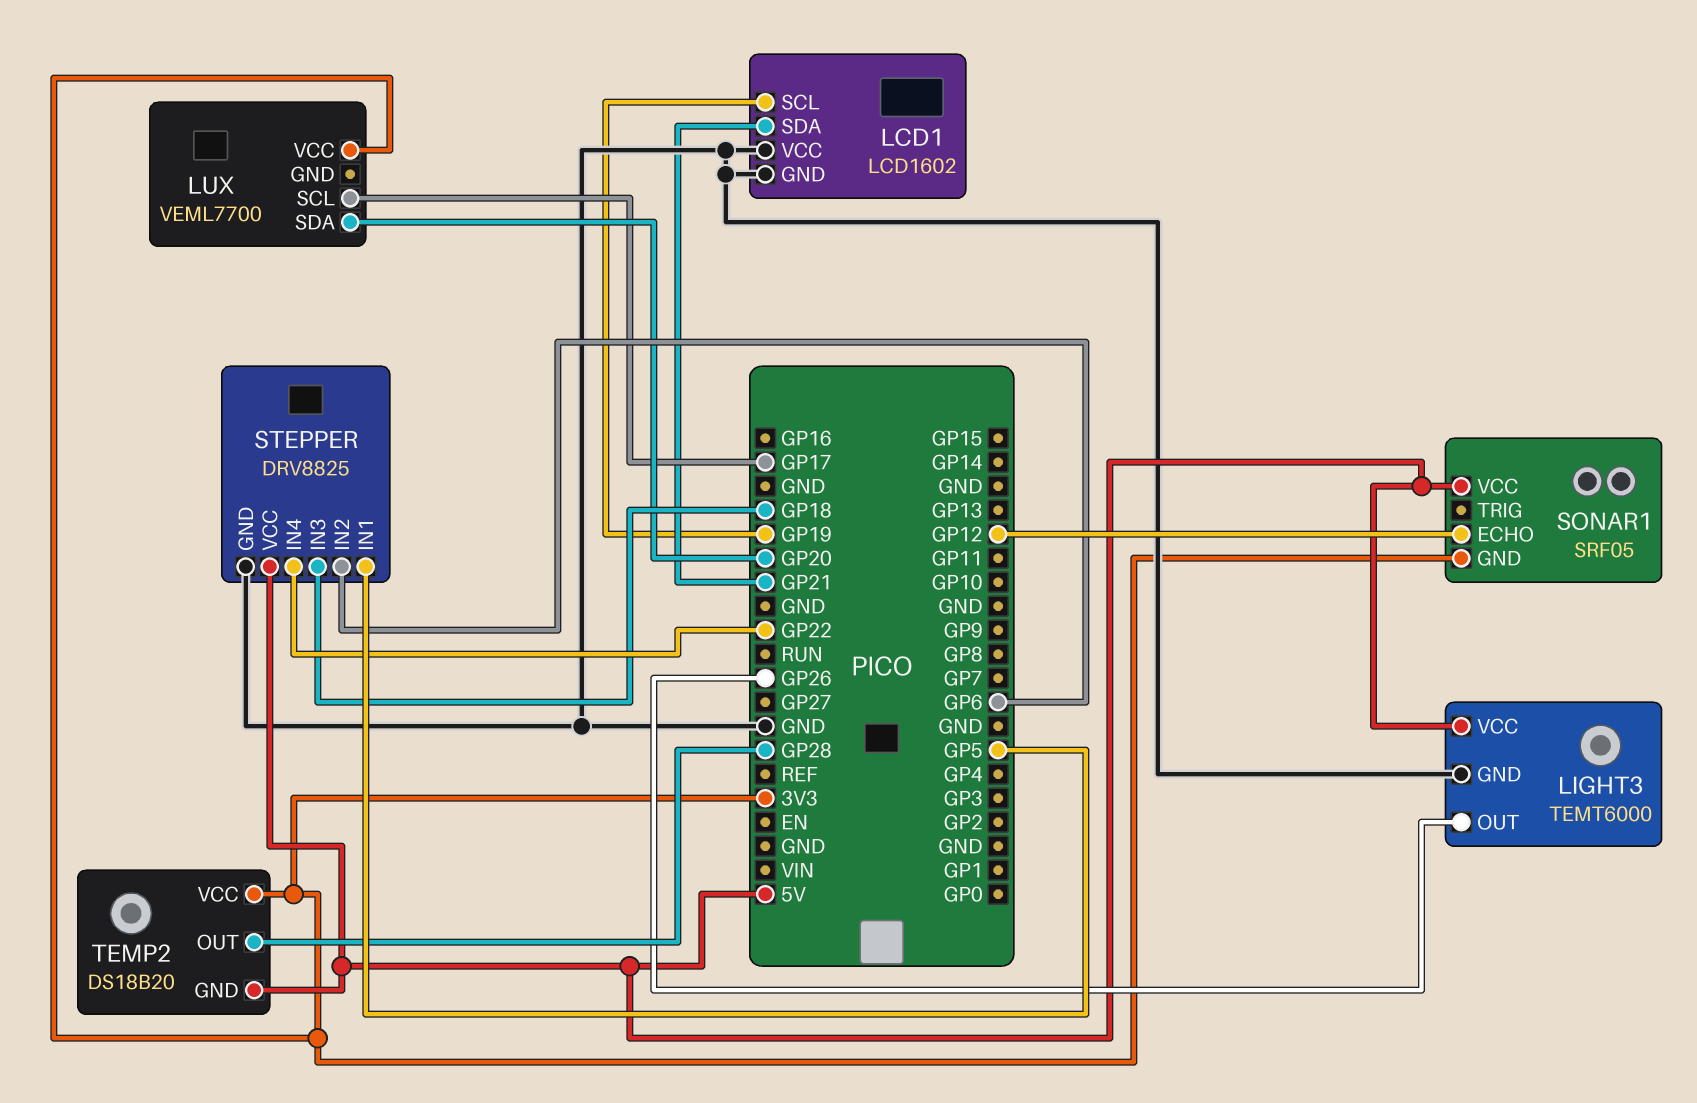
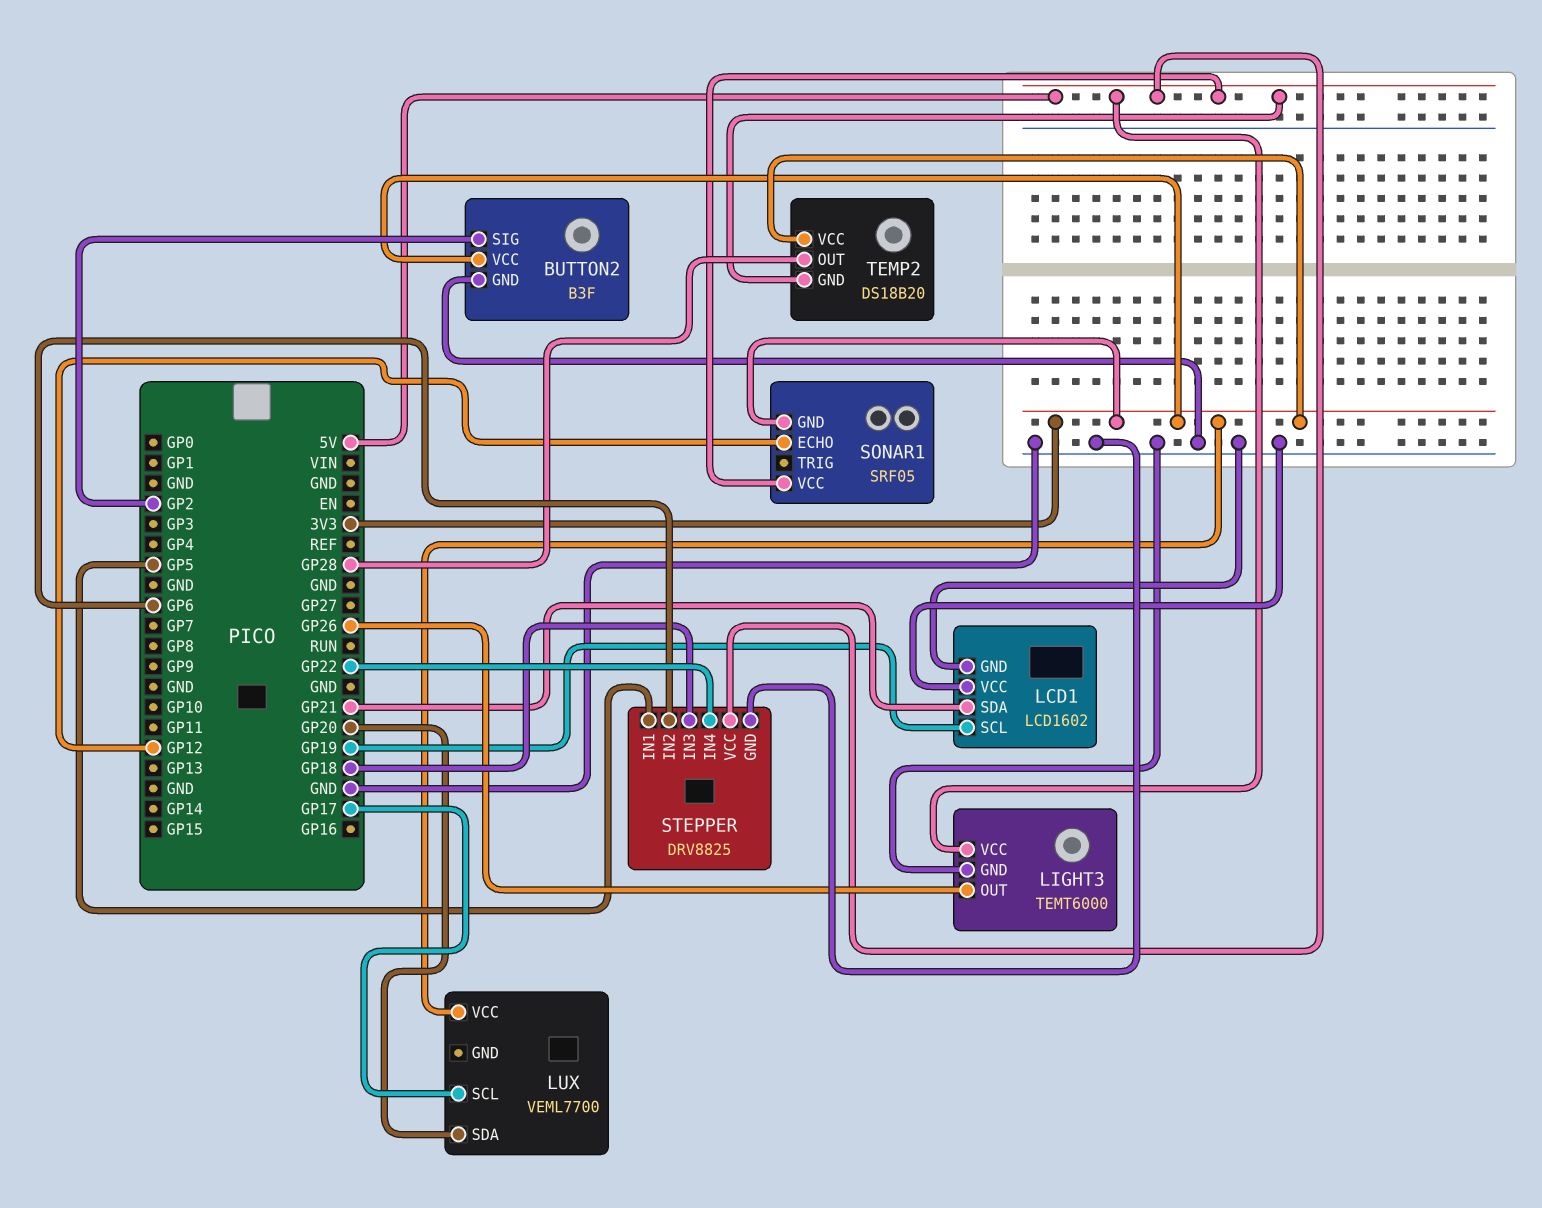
BUTTON2: none -> B3F
BUTTON2 pin GND: none -> GND
BUTTON2 pin SIG: none -> GP2
BUTTON2 pin VCC: none -> 3V3

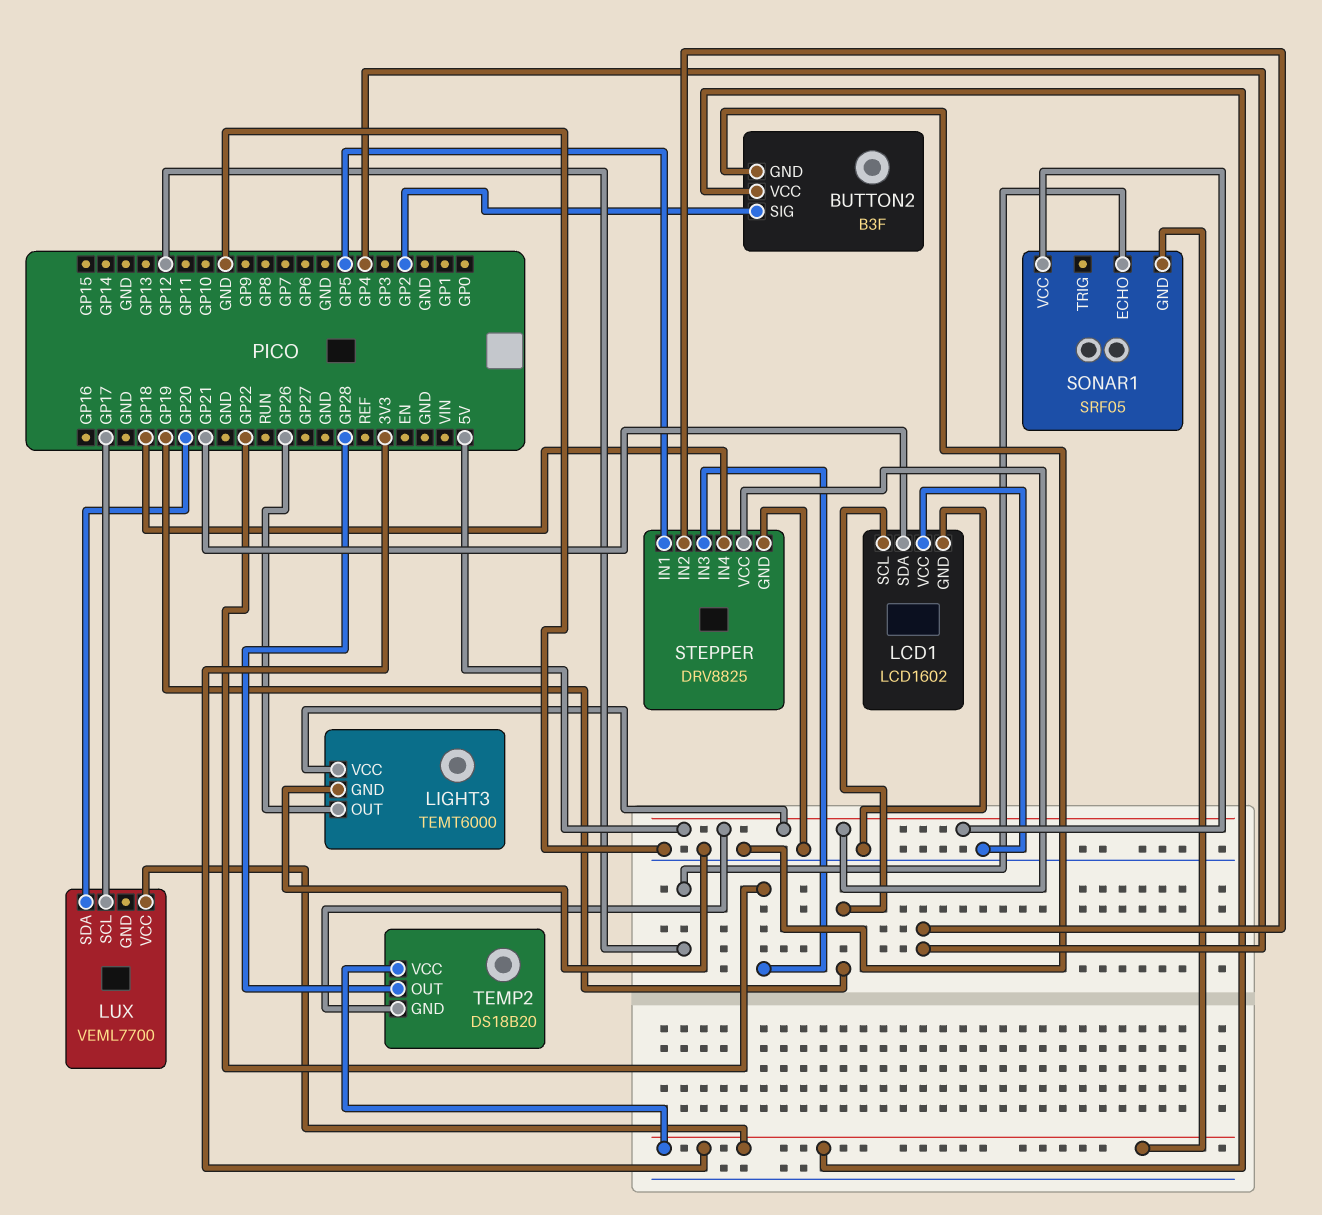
STEPPER pin IN2: GP6 -> GP4
STEPPER pin IN3: GP18 -> GP22
STEPPER pin IN4: GP22 -> GP18

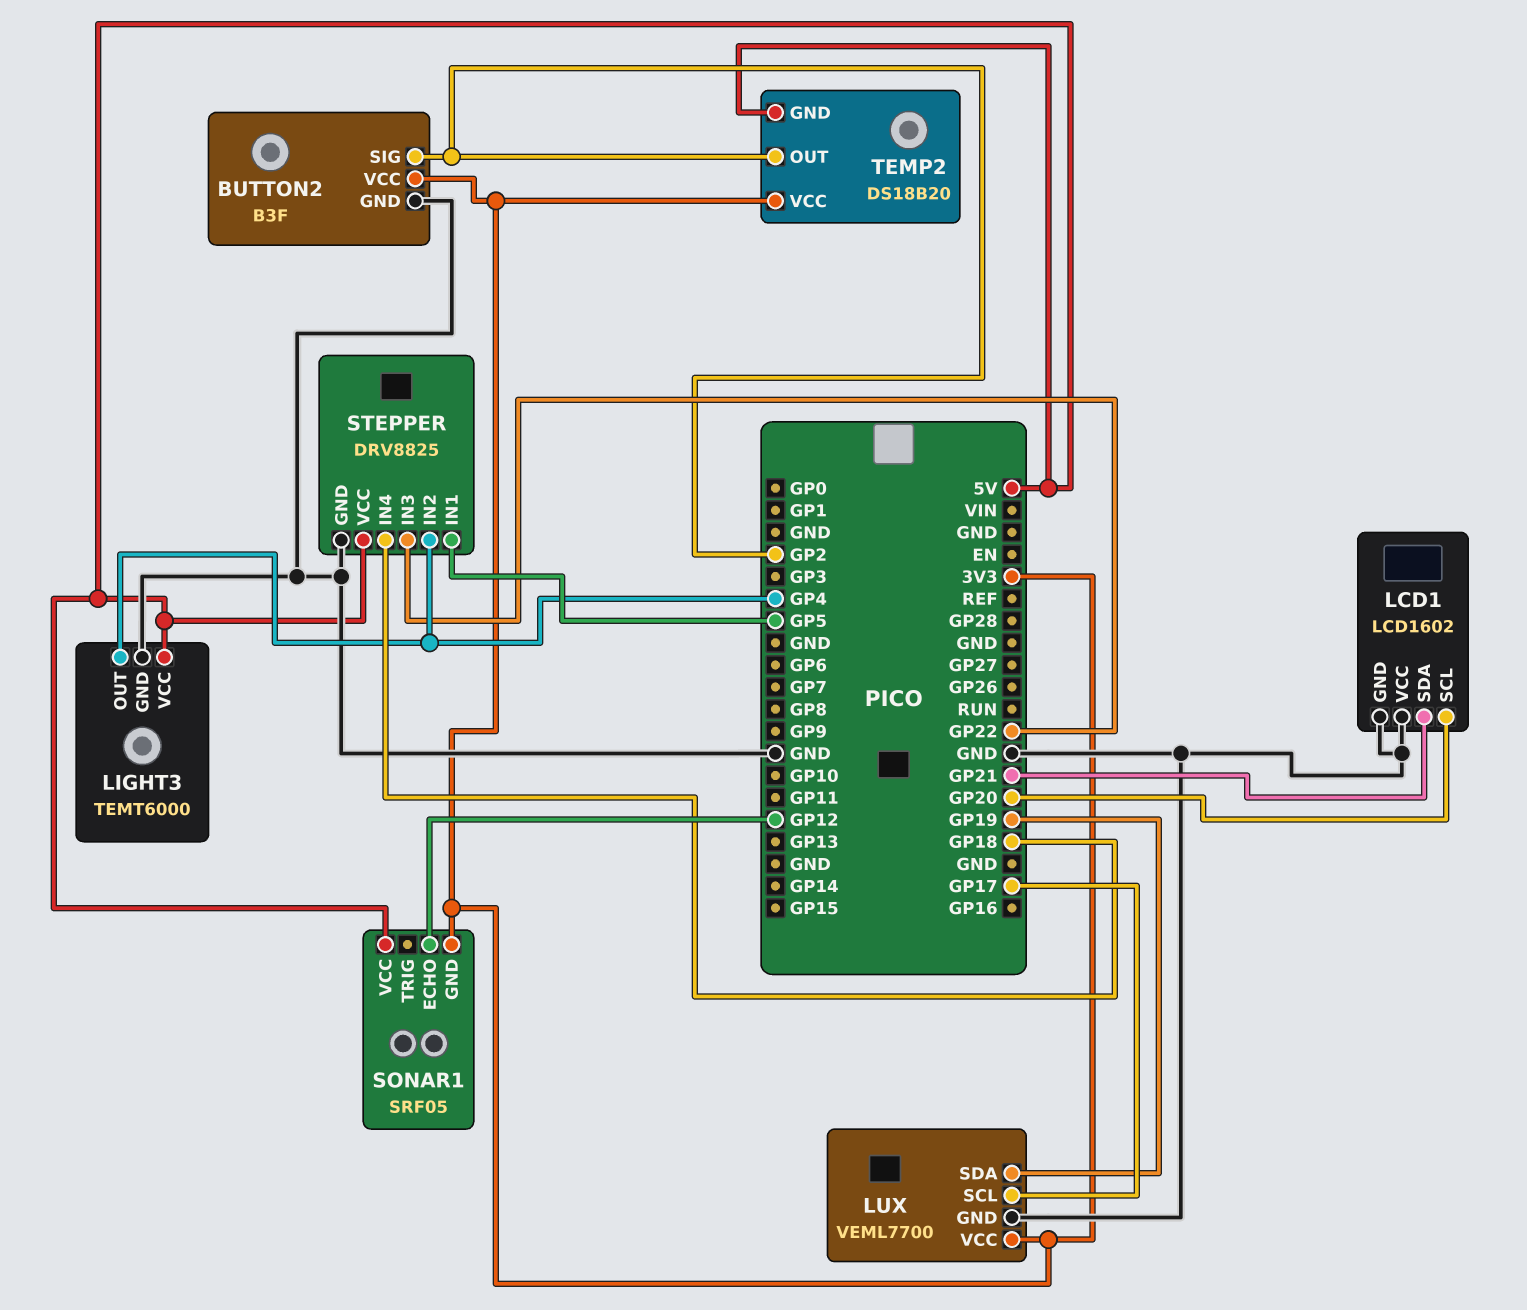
LCD1 pin SCL: GP19 -> GP20
LIGHT3 pin OUT: GP26 -> GP4
LUX pin GND: none -> GND
LUX pin SDA: GP20 -> GP19
TEMP2 pin OUT: GP28 -> GP2

